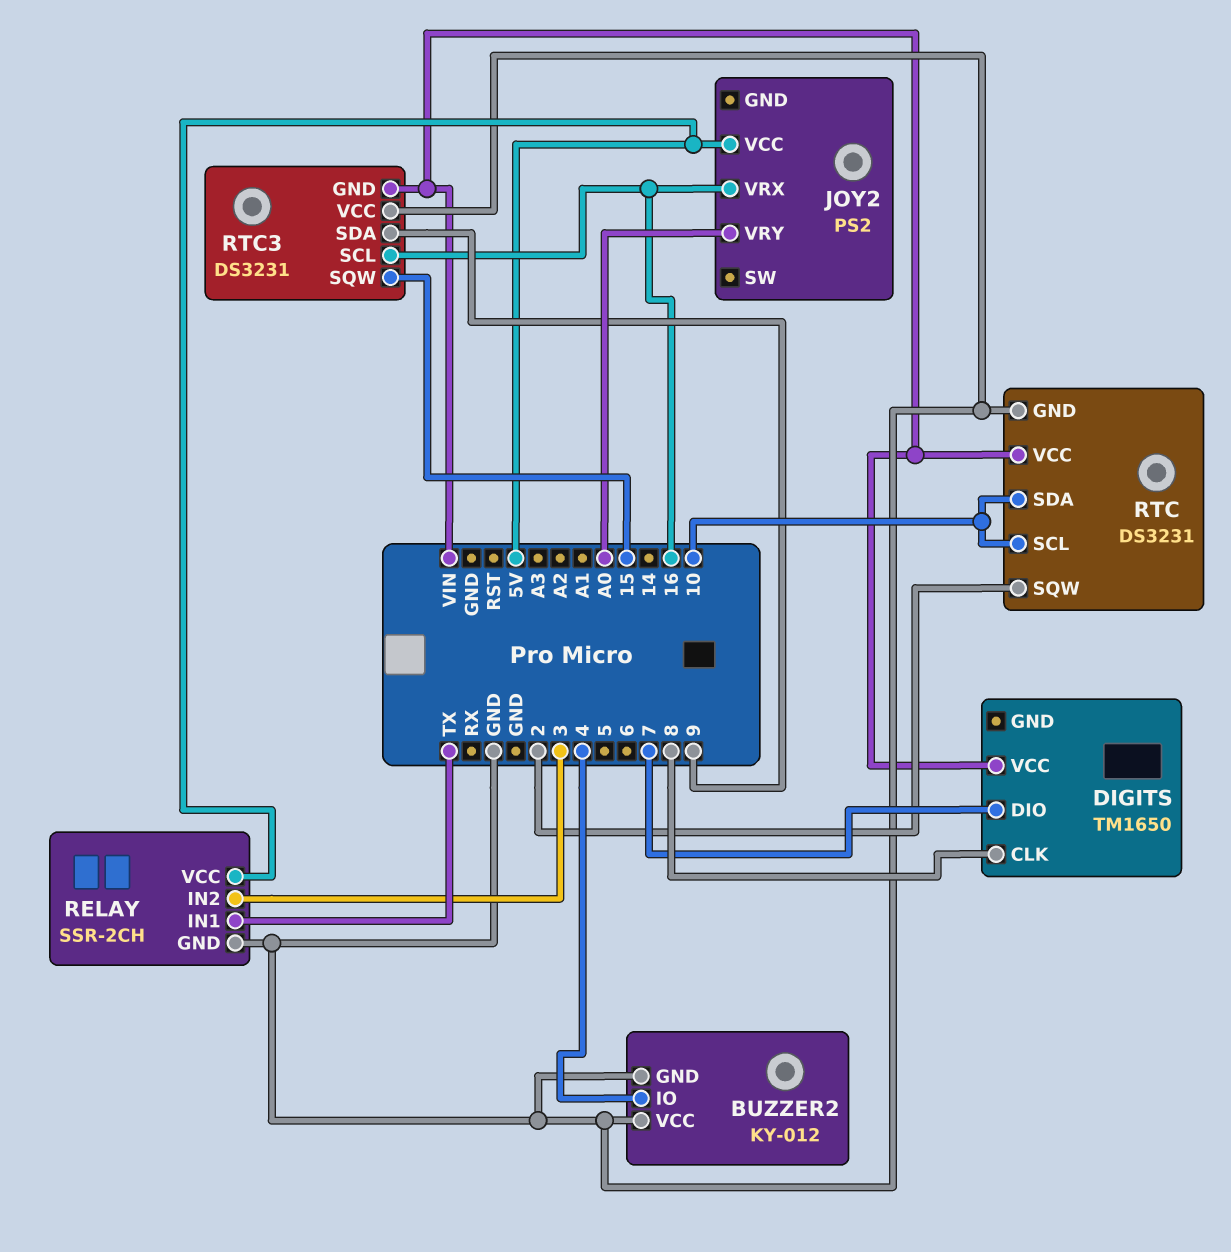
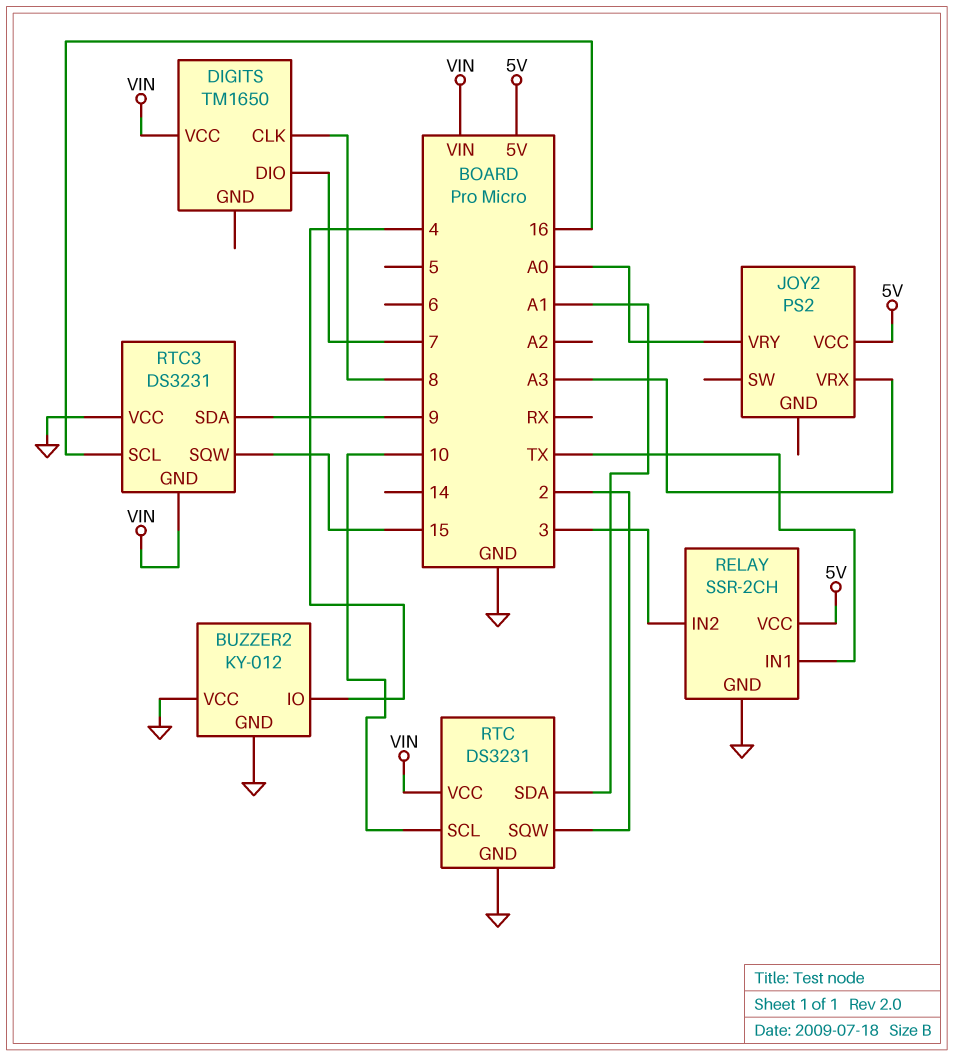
JOY2 pin VRX: 16 -> A3
RTC pin SDA: 10 -> A1

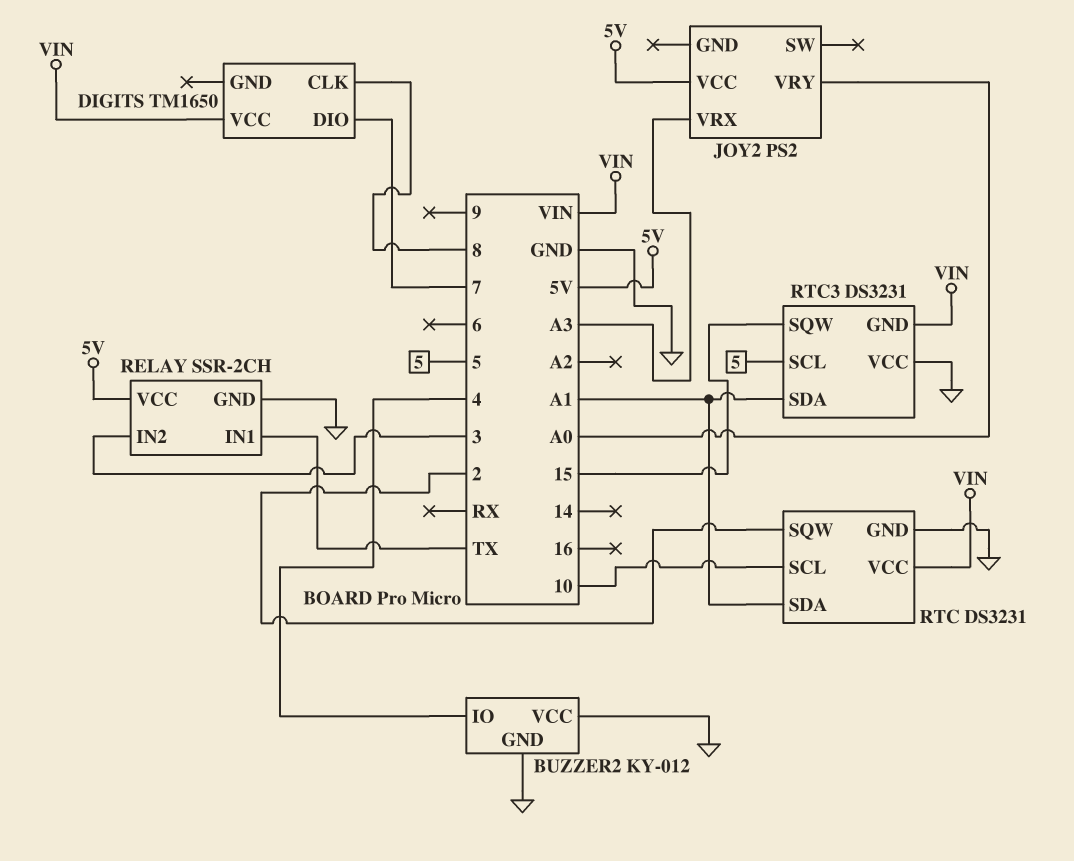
RTC3 pin SCL: 16 -> 5
RTC3 pin SDA: 9 -> A1

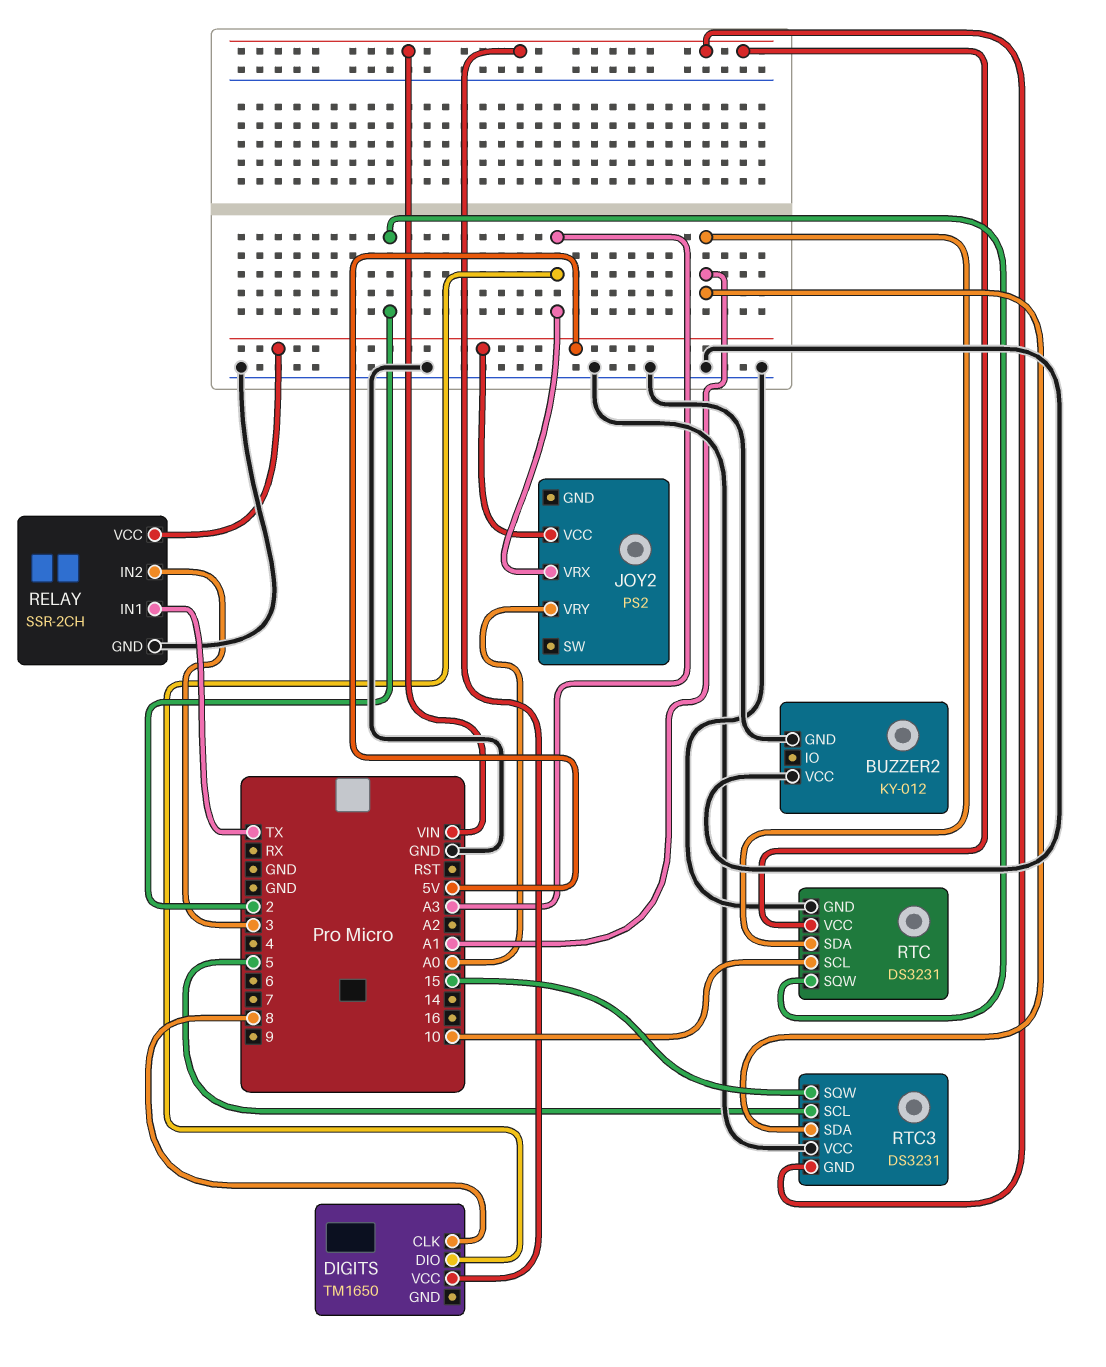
BUZZER2 pin IO: 4 -> none
DIGITS pin DIO: 7 -> A3

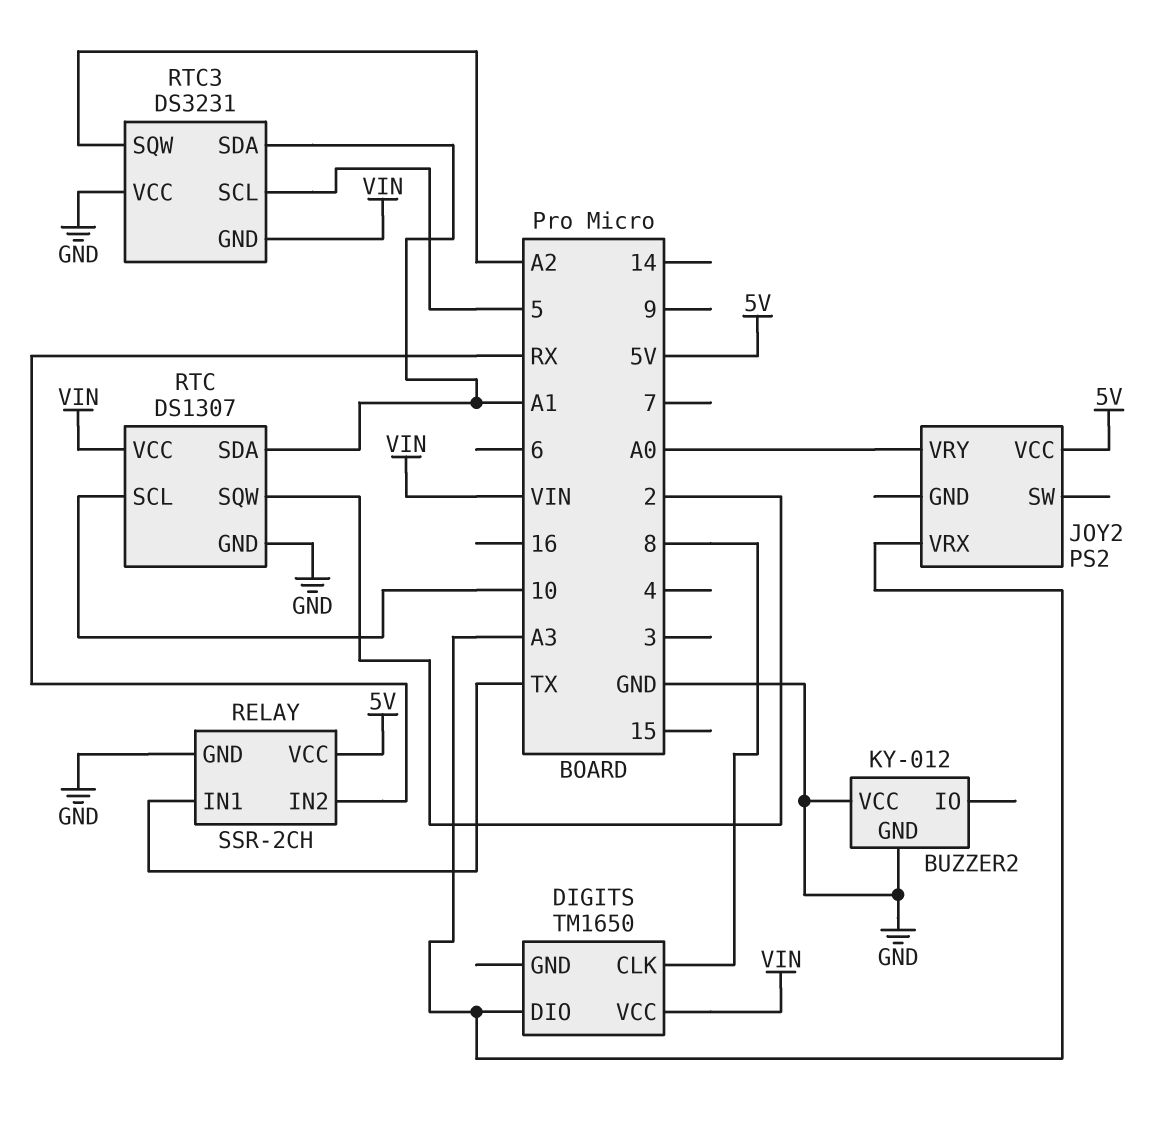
RELAY pin IN2: 3 -> RX
RTC: DS3231 -> DS1307
RTC3 pin SQW: 15 -> A2

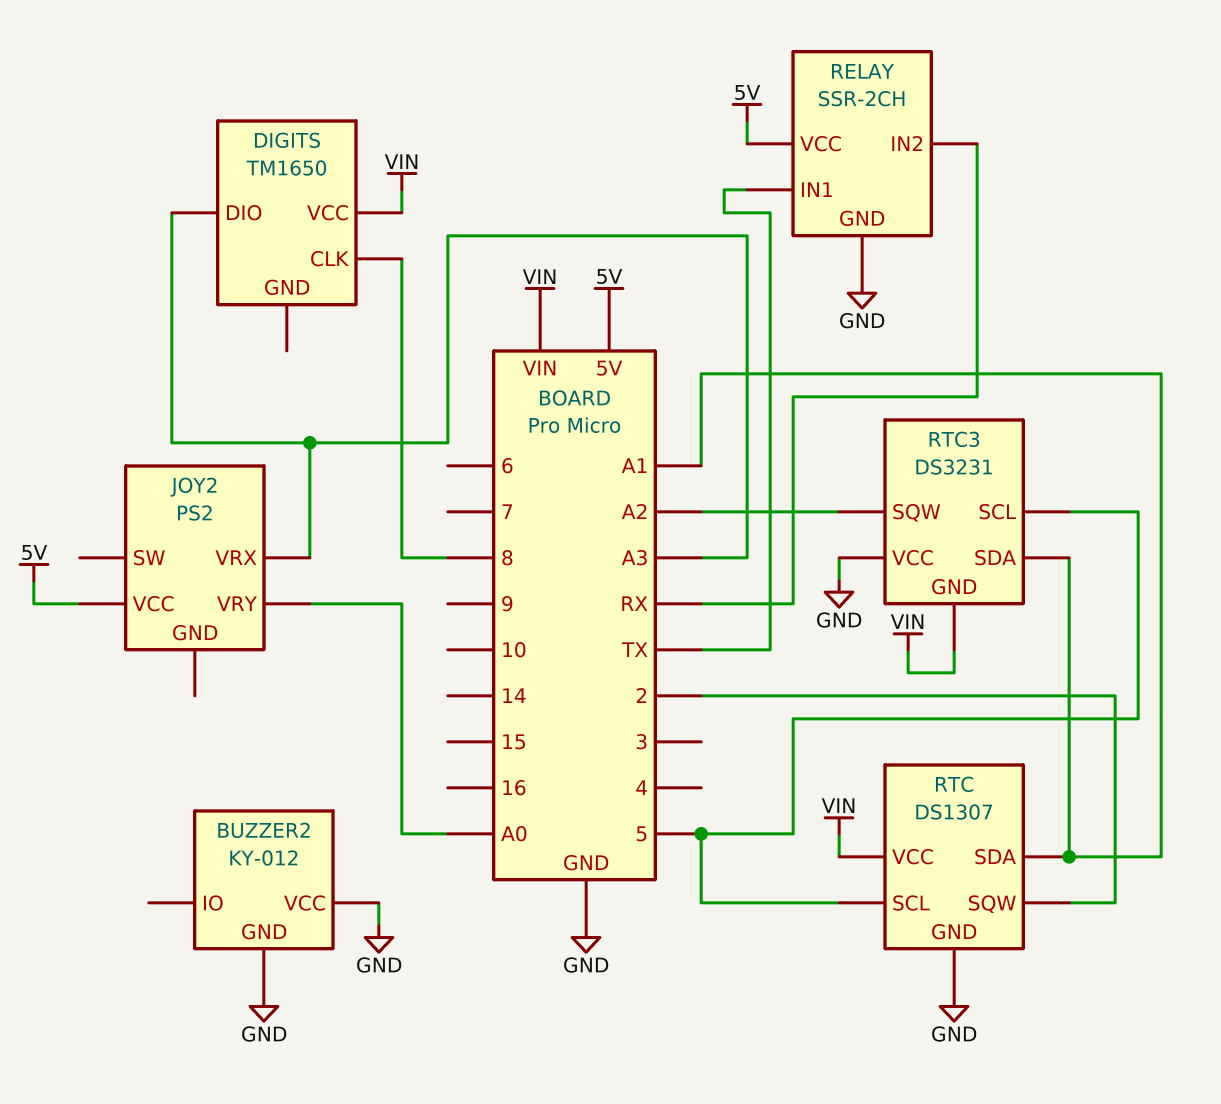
RTC pin SCL: 10 -> 5

